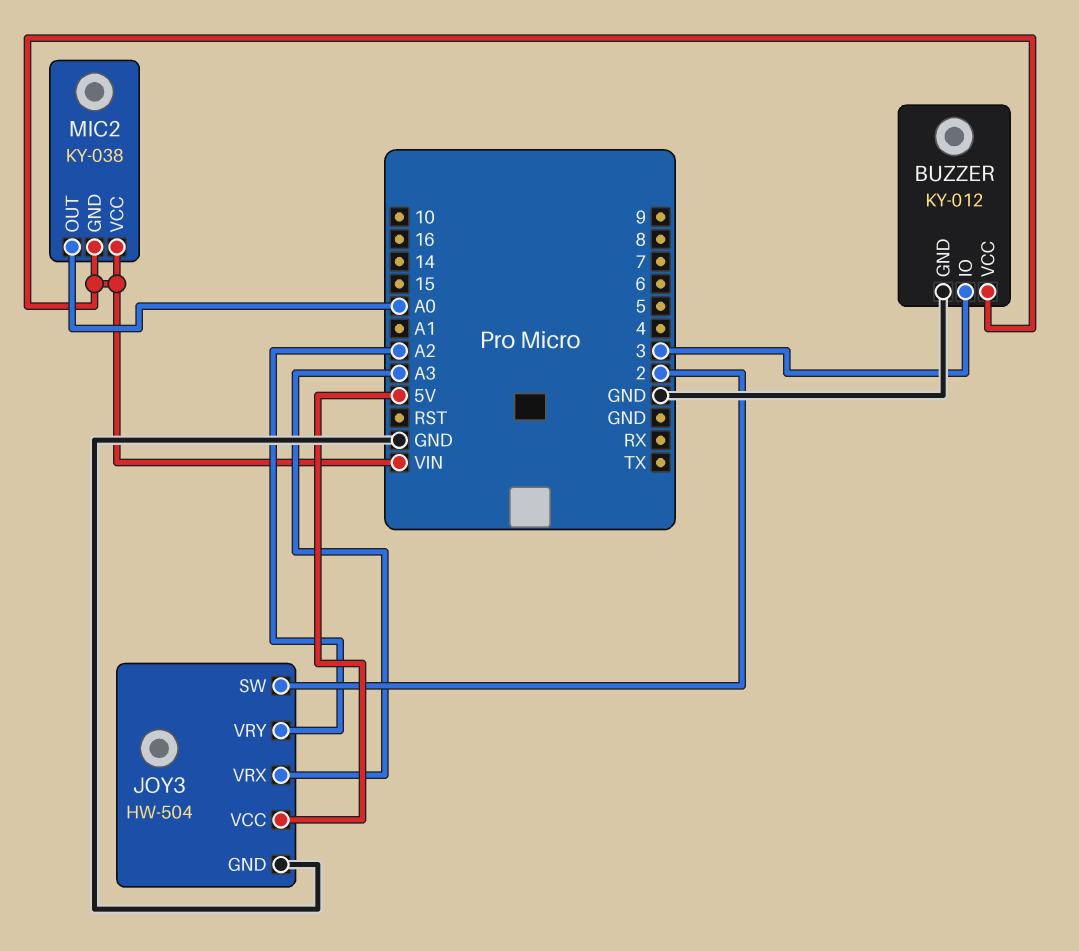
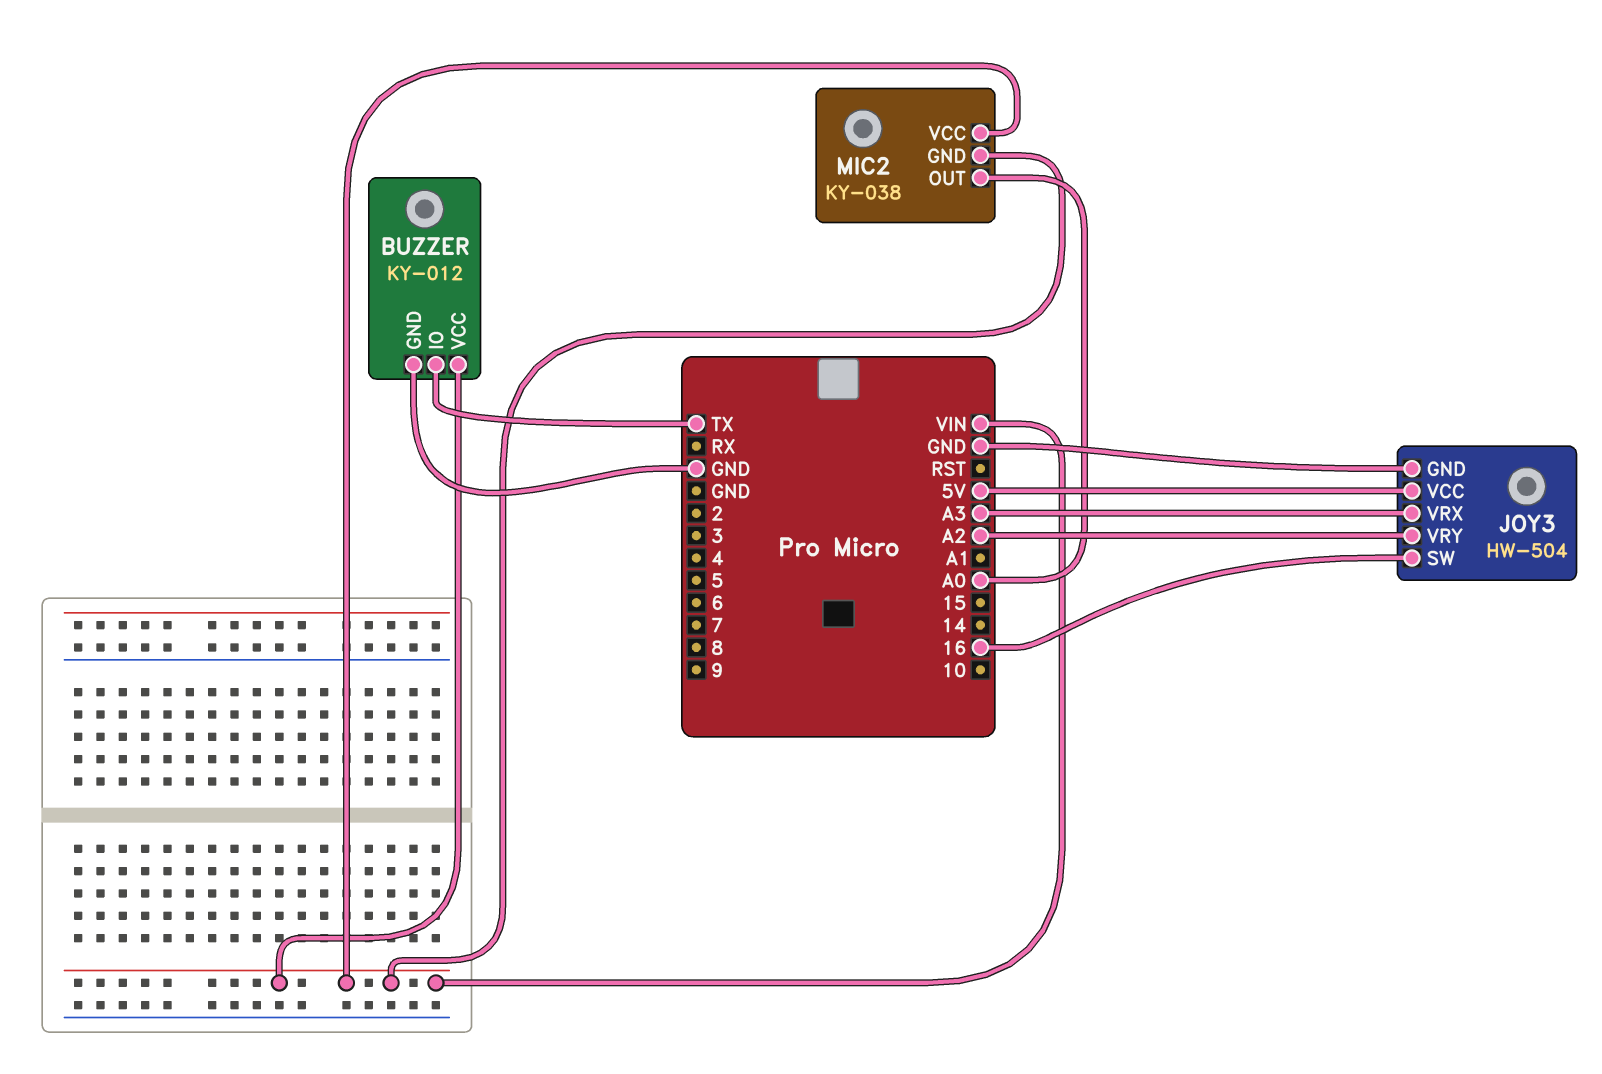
BUZZER pin IO: 3 -> TX
JOY3 pin SW: 2 -> 16

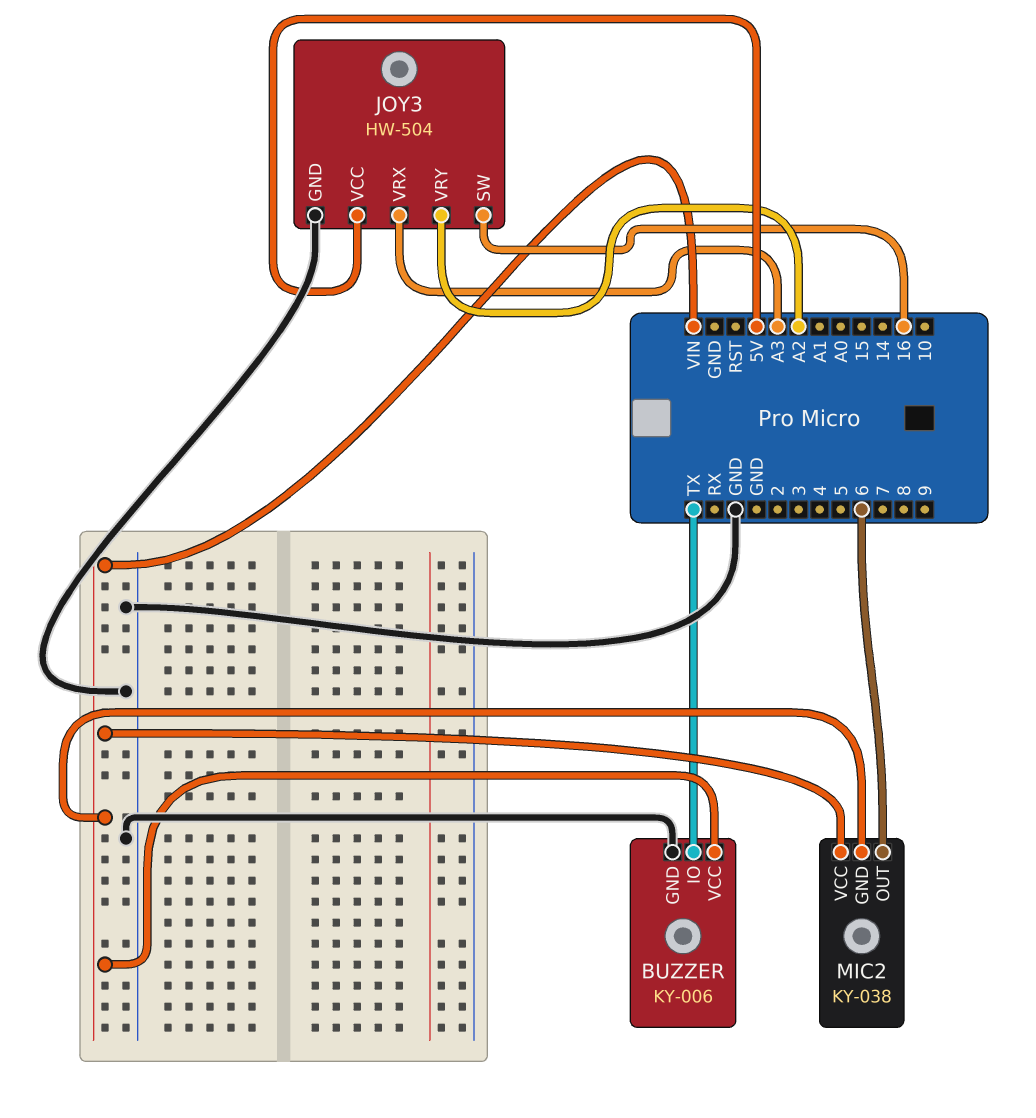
BUZZER: KY-012 -> KY-006
MIC2 pin OUT: A0 -> 6

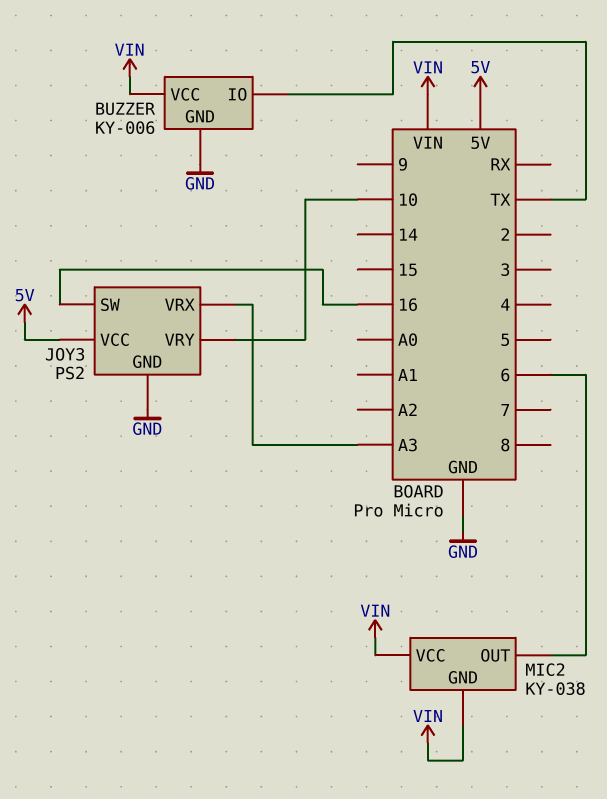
JOY3: HW-504 -> PS2
JOY3 pin VRY: A2 -> 10

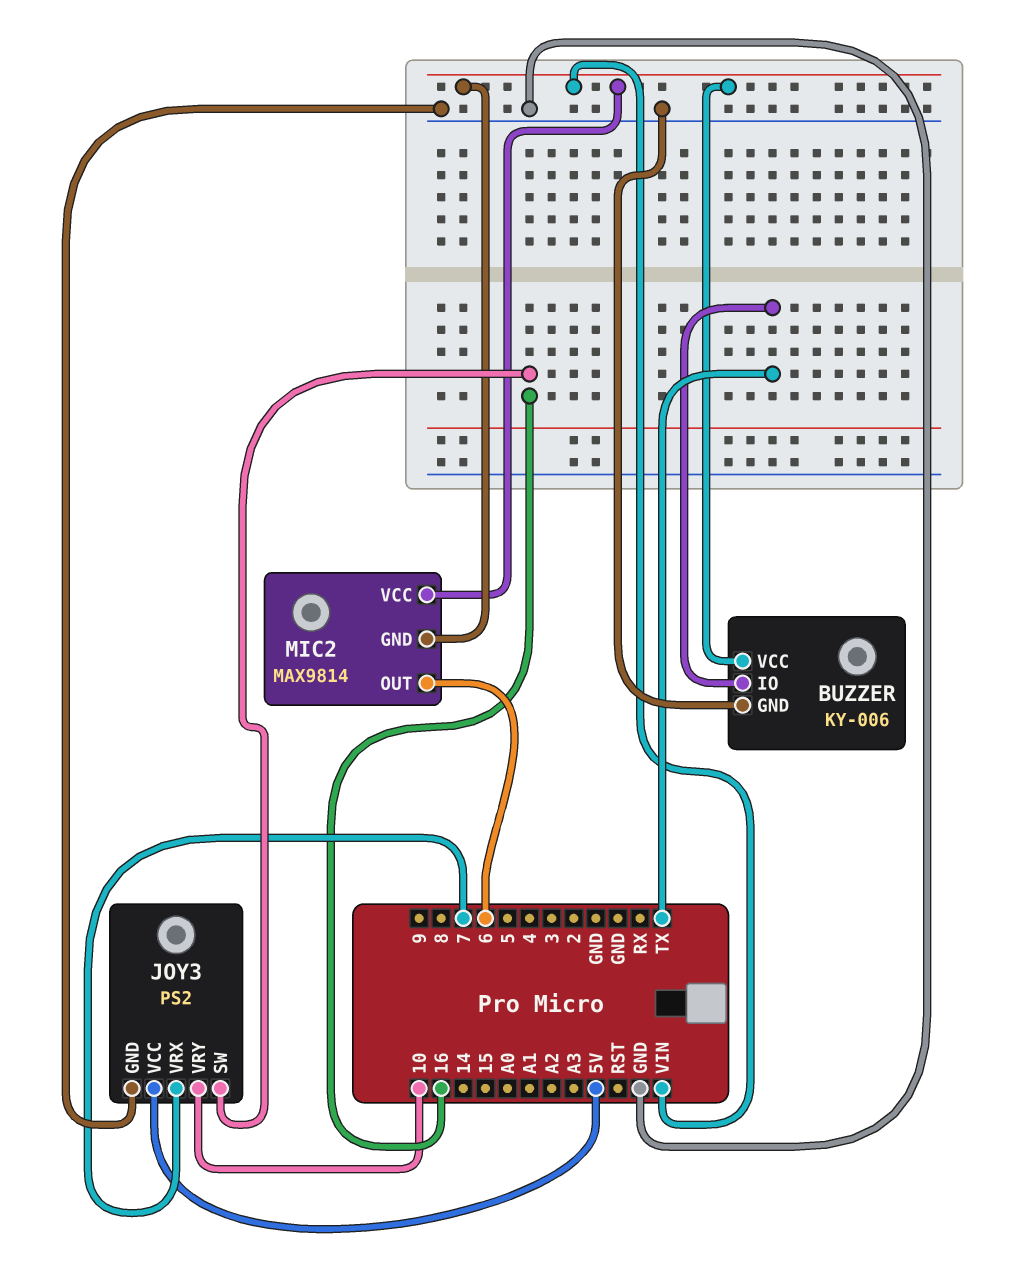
JOY3 pin VRX: A3 -> 7
MIC2: KY-038 -> MAX9814

